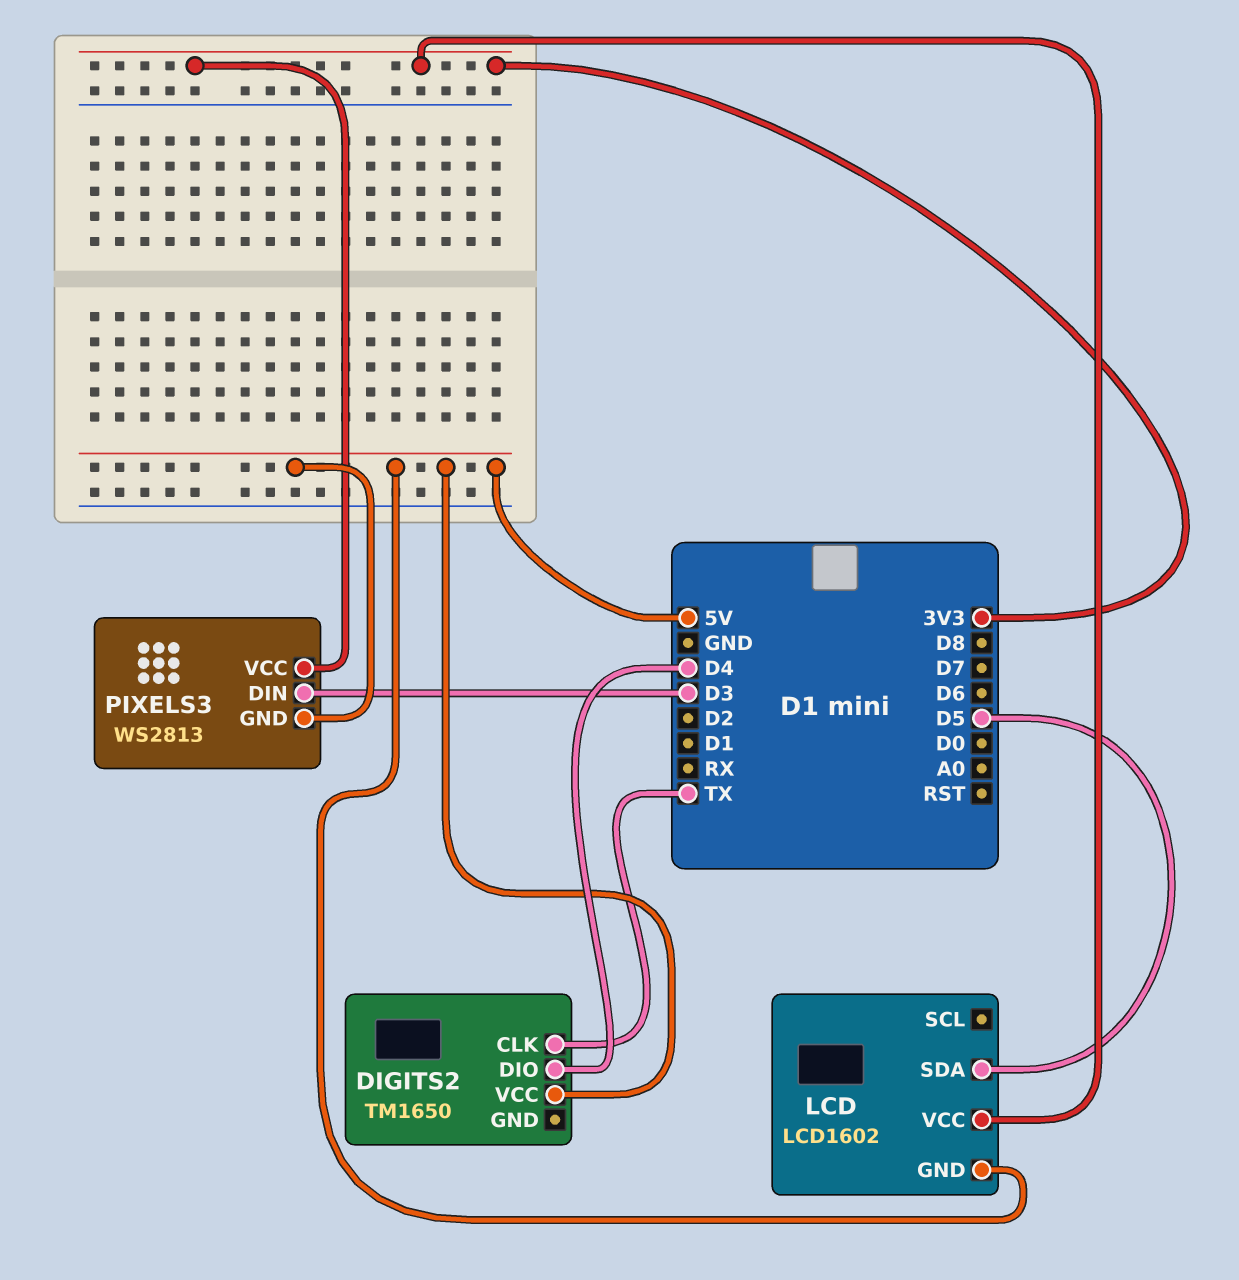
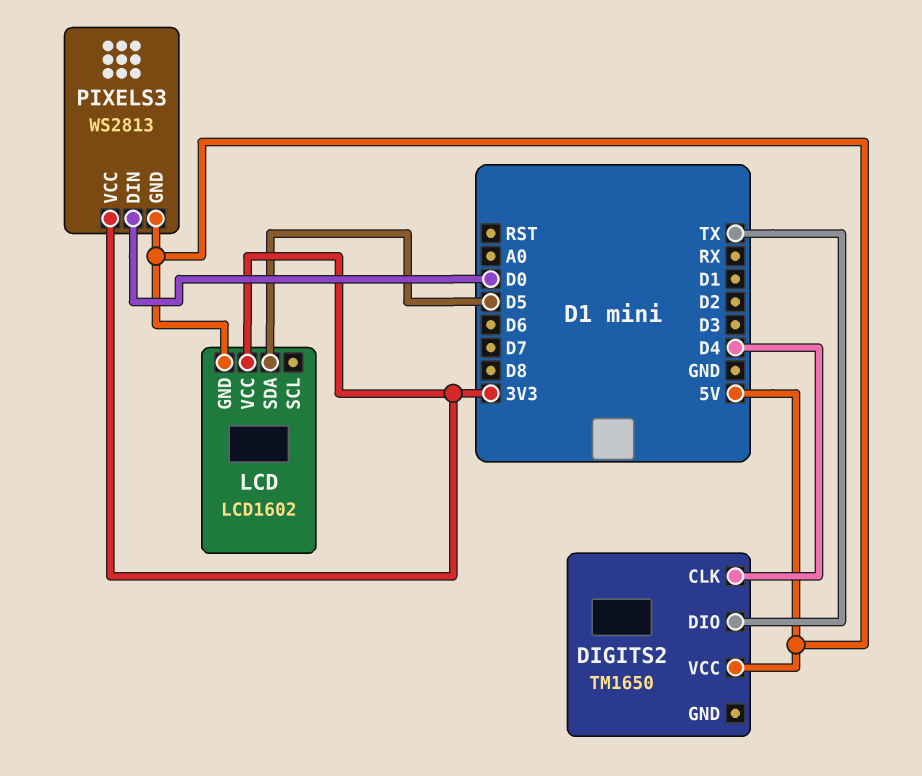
DIGITS2 pin CLK: TX -> D4
DIGITS2 pin DIO: D4 -> TX
PIXELS3 pin DIN: D3 -> D0

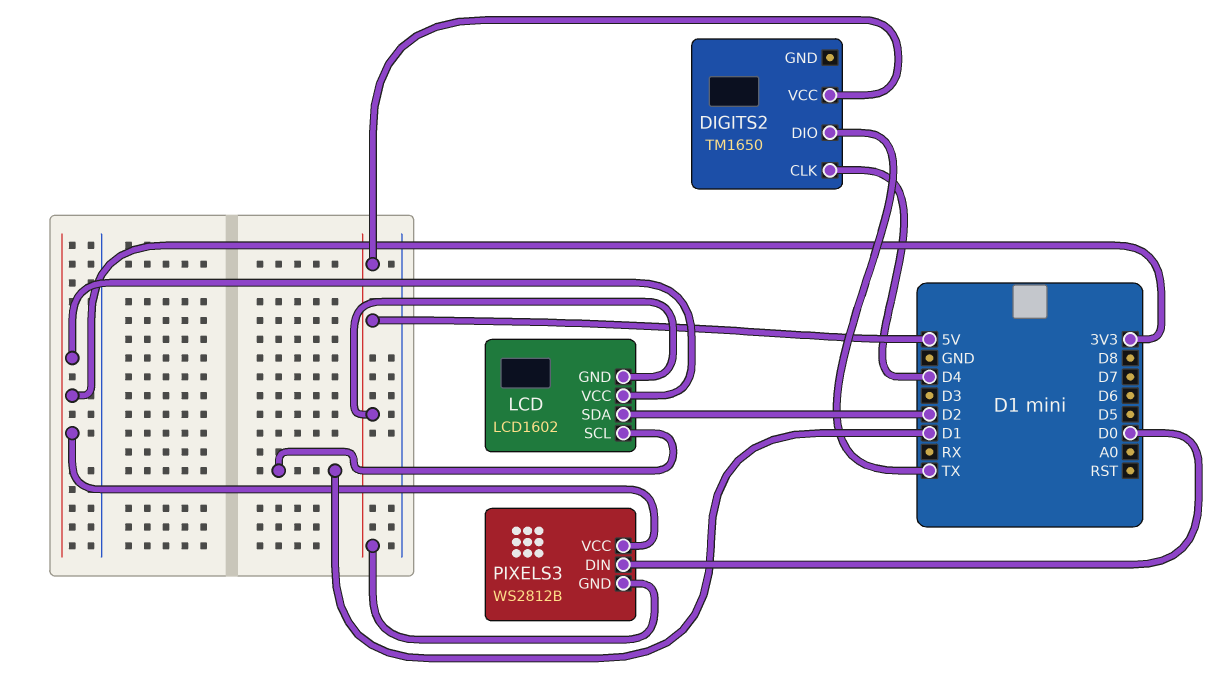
LCD pin SCL: none -> D1
LCD pin SDA: D5 -> D2
PIXELS3: WS2813 -> WS2812B

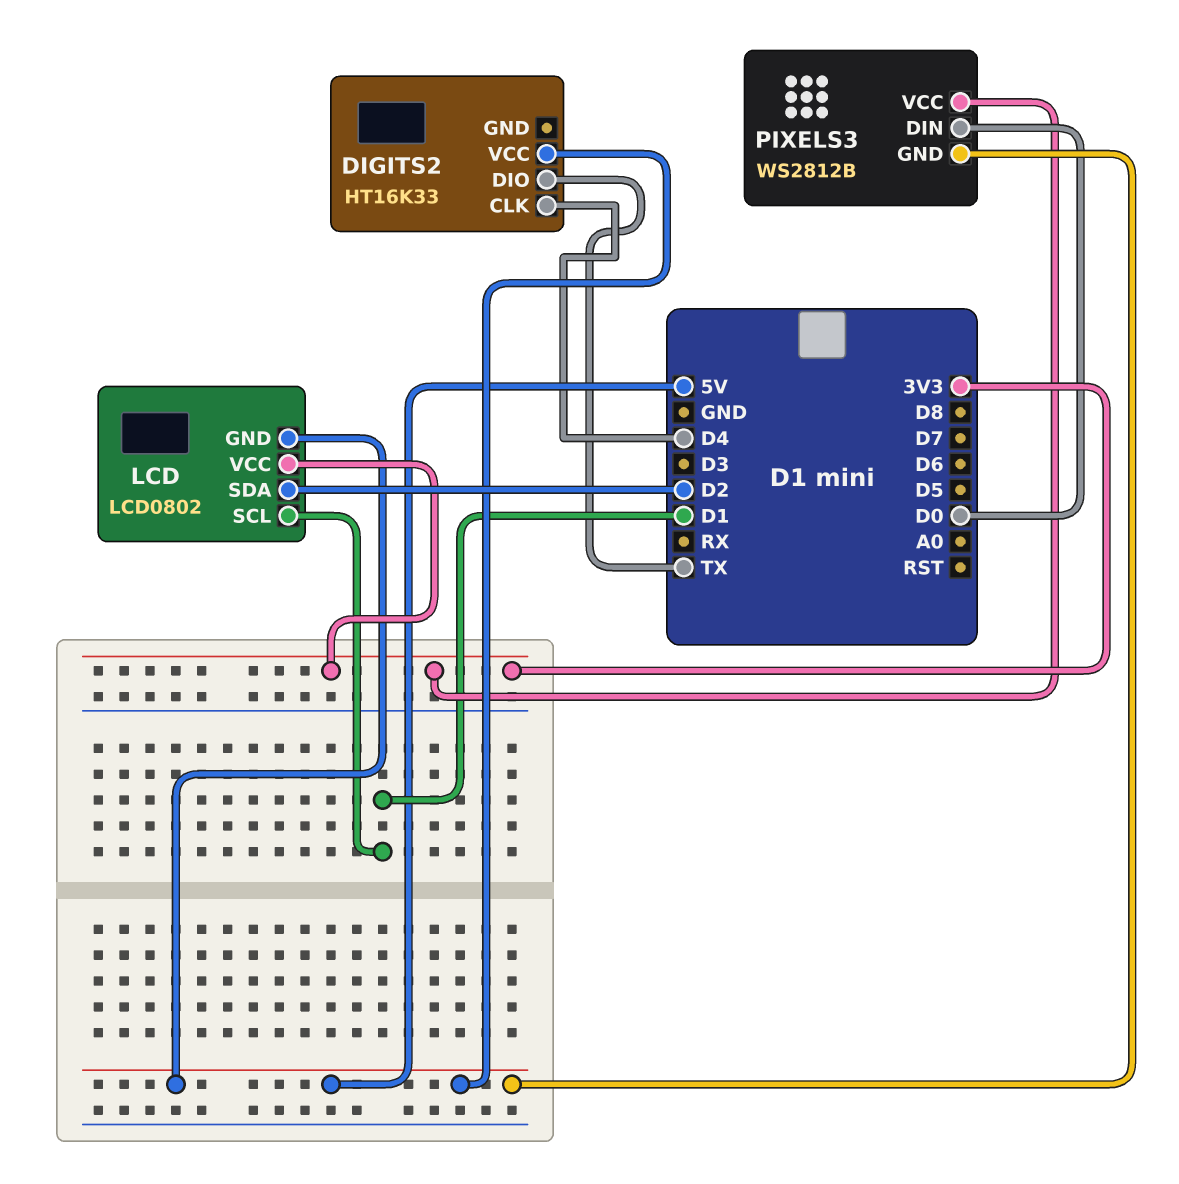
DIGITS2: TM1650 -> HT16K33
LCD: LCD1602 -> LCD0802

